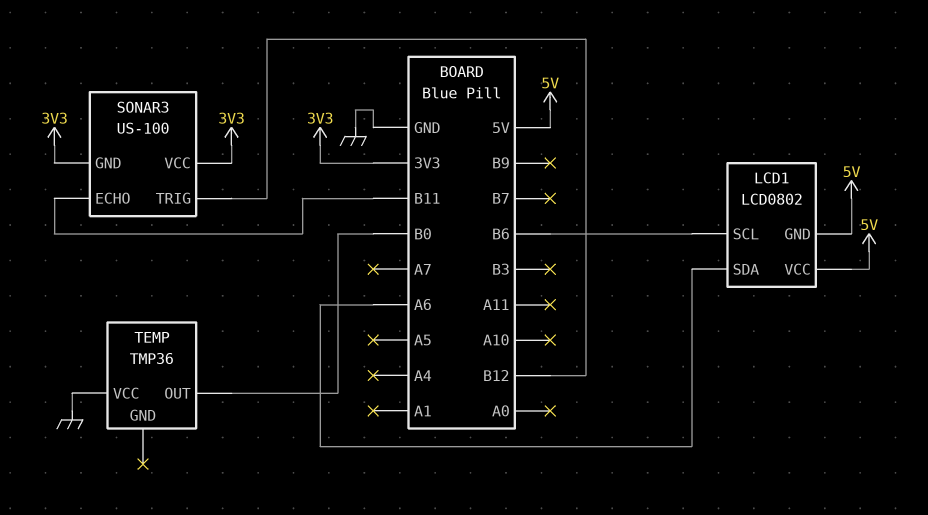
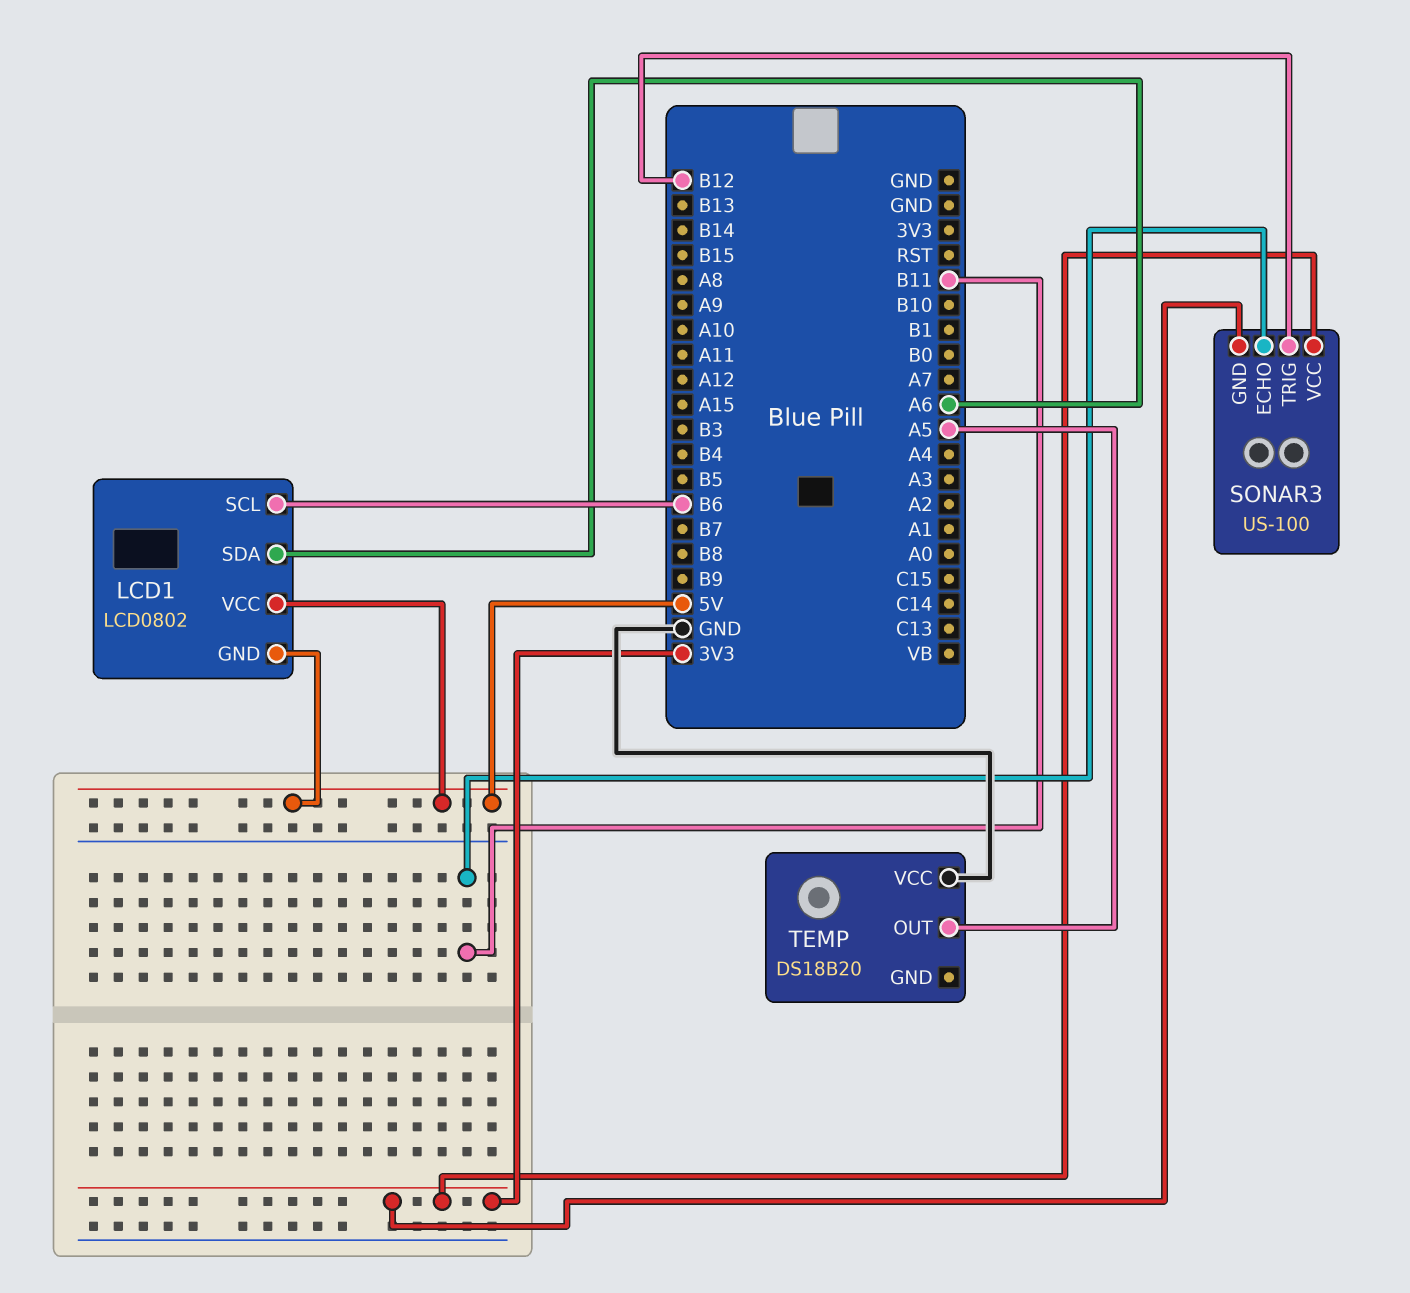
TEMP: TMP36 -> DS18B20
TEMP pin OUT: B0 -> A5

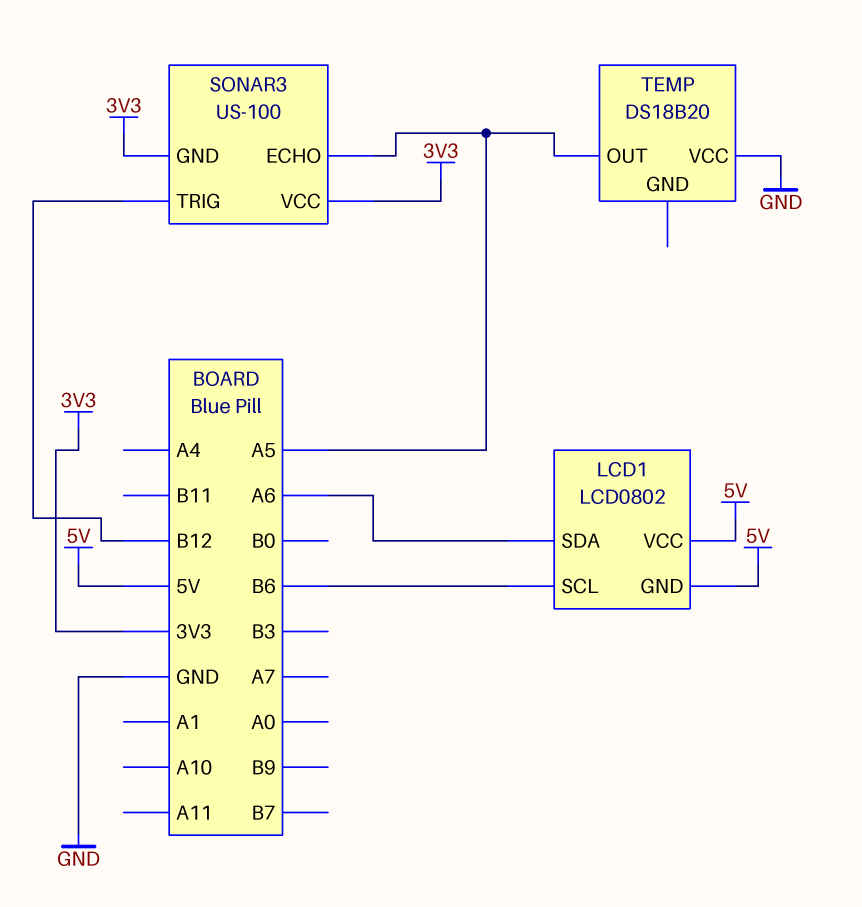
SONAR3 pin ECHO: B11 -> A5

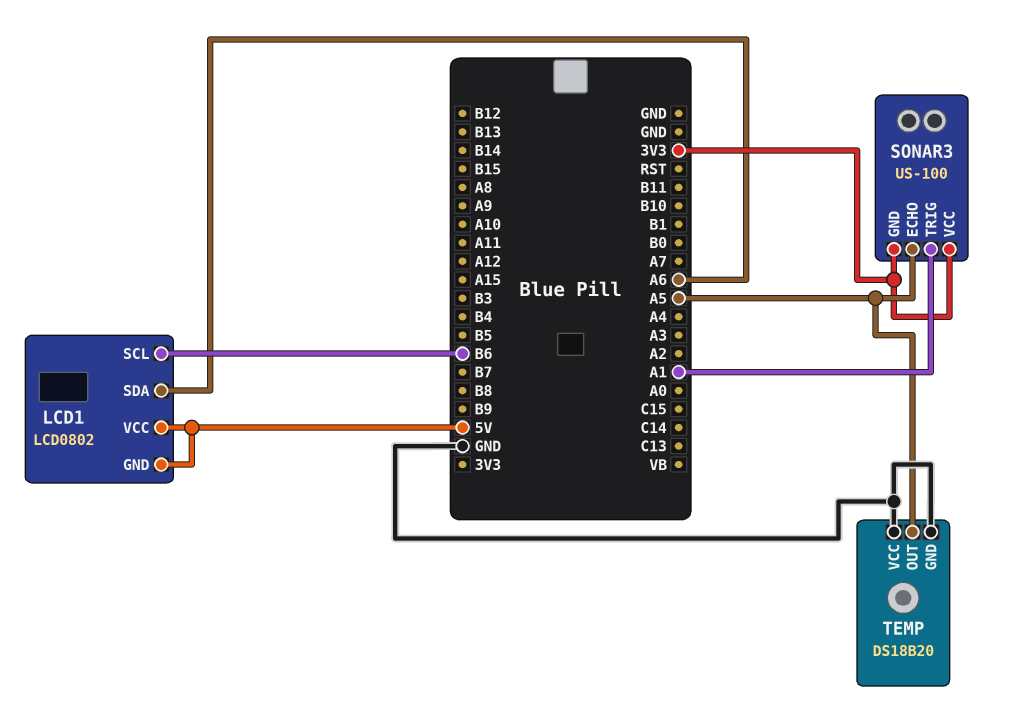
SONAR3 pin TRIG: B12 -> A1
TEMP pin GND: none -> GND

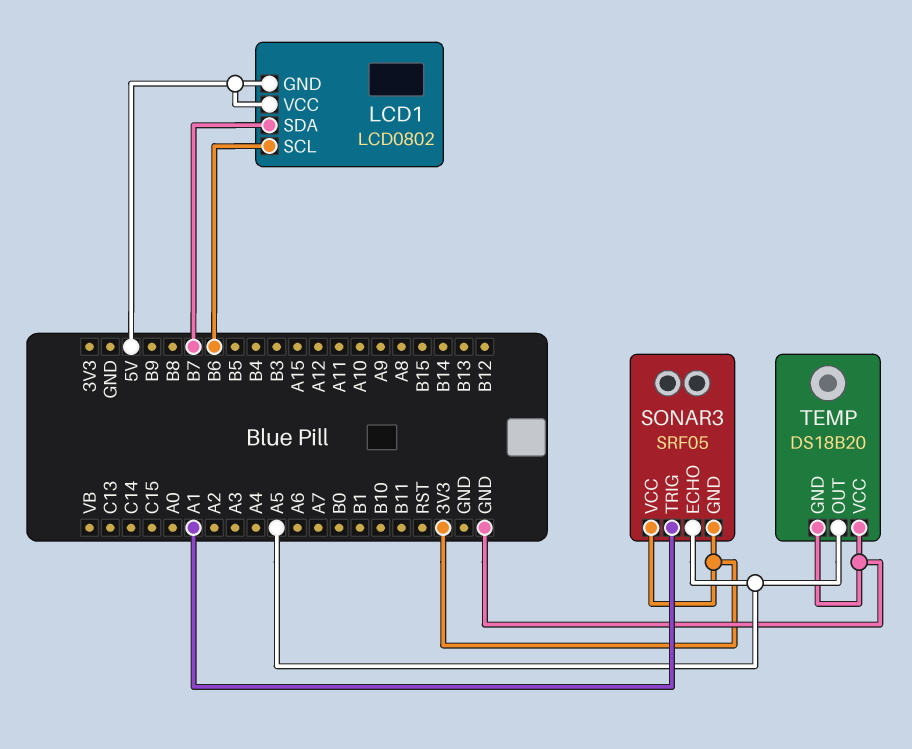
LCD1 pin SDA: A6 -> B7
SONAR3: US-100 -> SRF05

